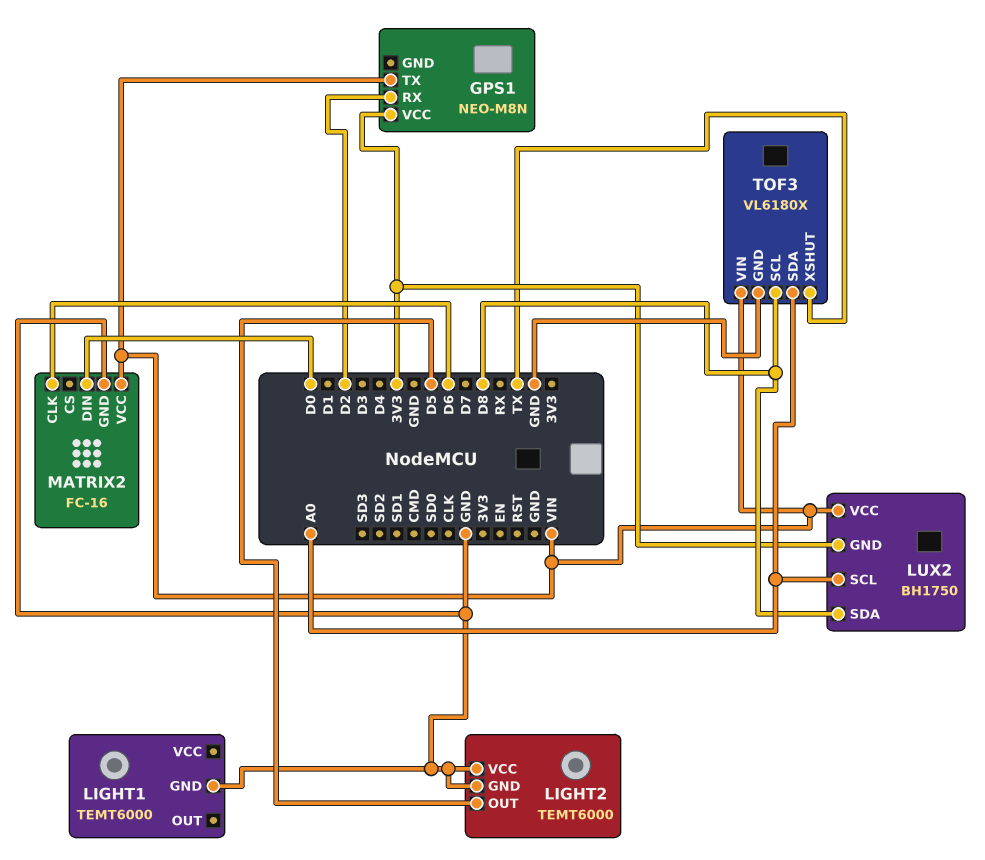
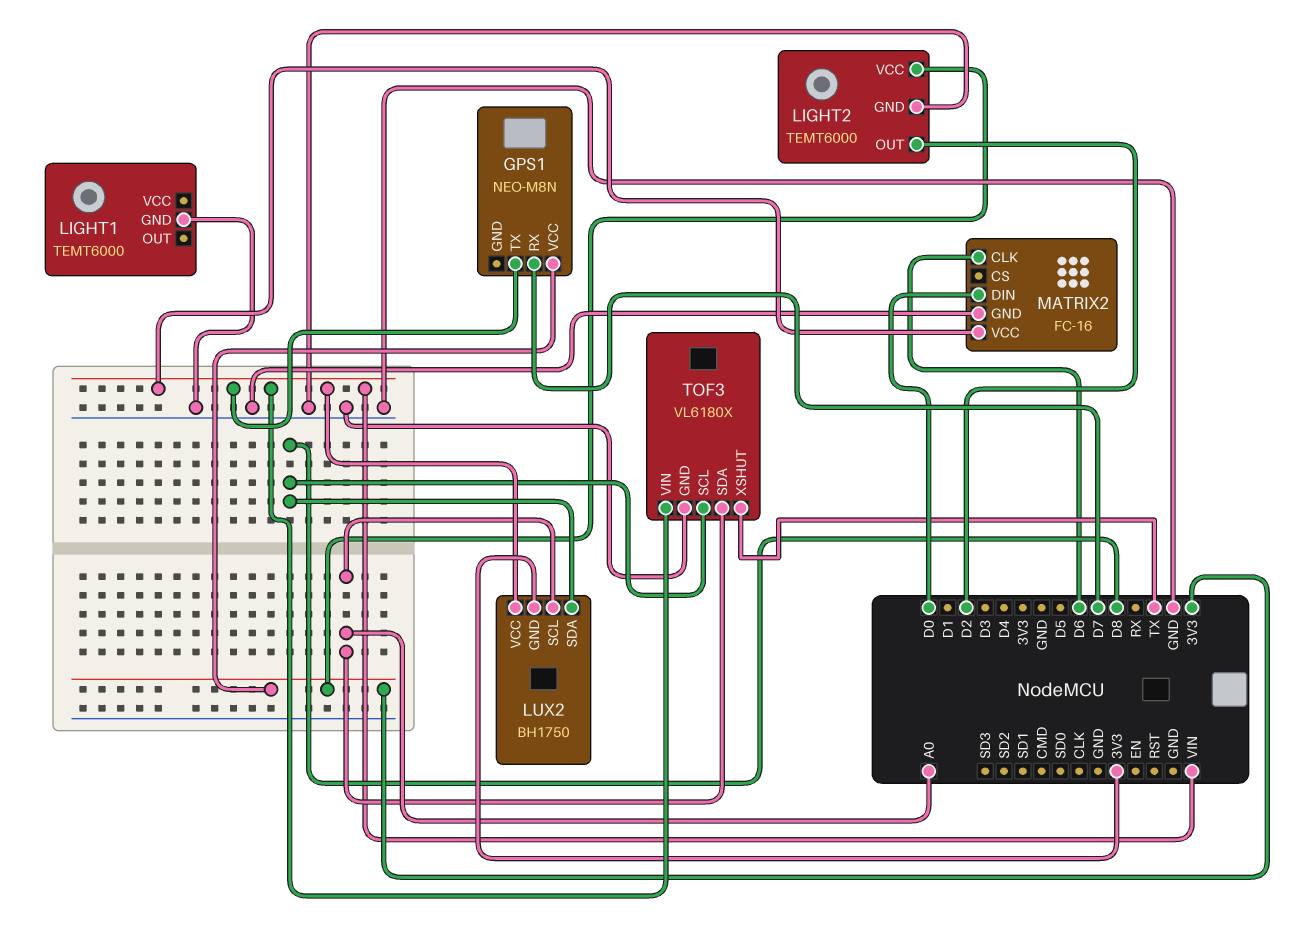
GPS1 pin RX: D2 -> D7
LIGHT2 pin OUT: D5 -> D2
LIGHT2 pin VCC: GND -> 3V3

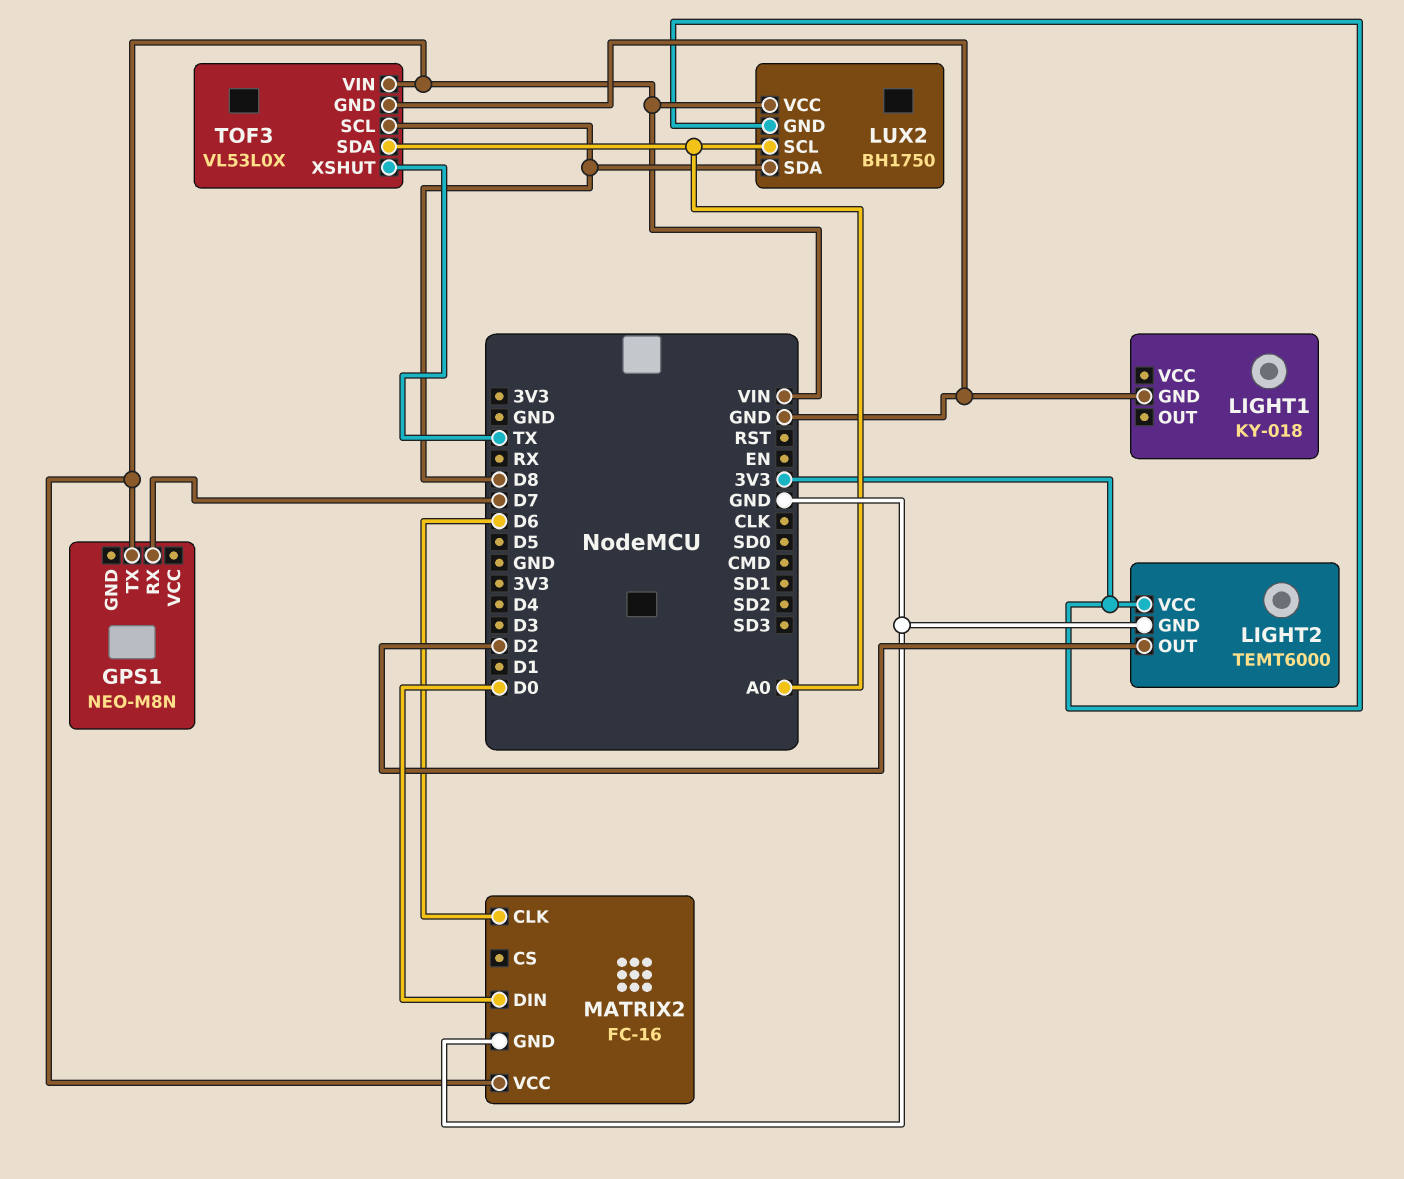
GPS1 pin VCC: 3V3 -> none
LIGHT1: TEMT6000 -> KY-018
TOF3: VL6180X -> VL53L0X

